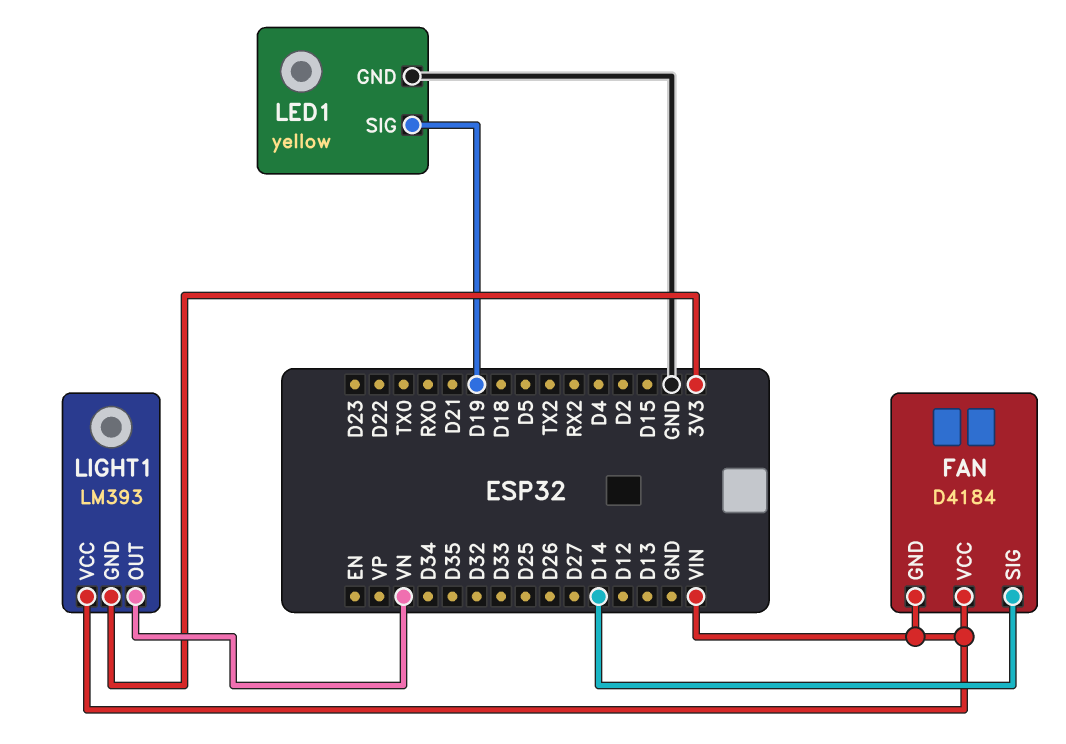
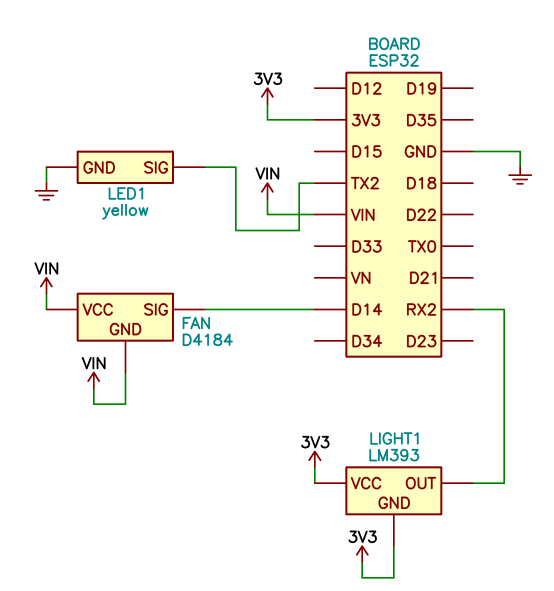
LED1 pin SIG: D19 -> TX2
LIGHT1 pin OUT: VN -> RX2
LIGHT1 pin VCC: VIN -> 3V3

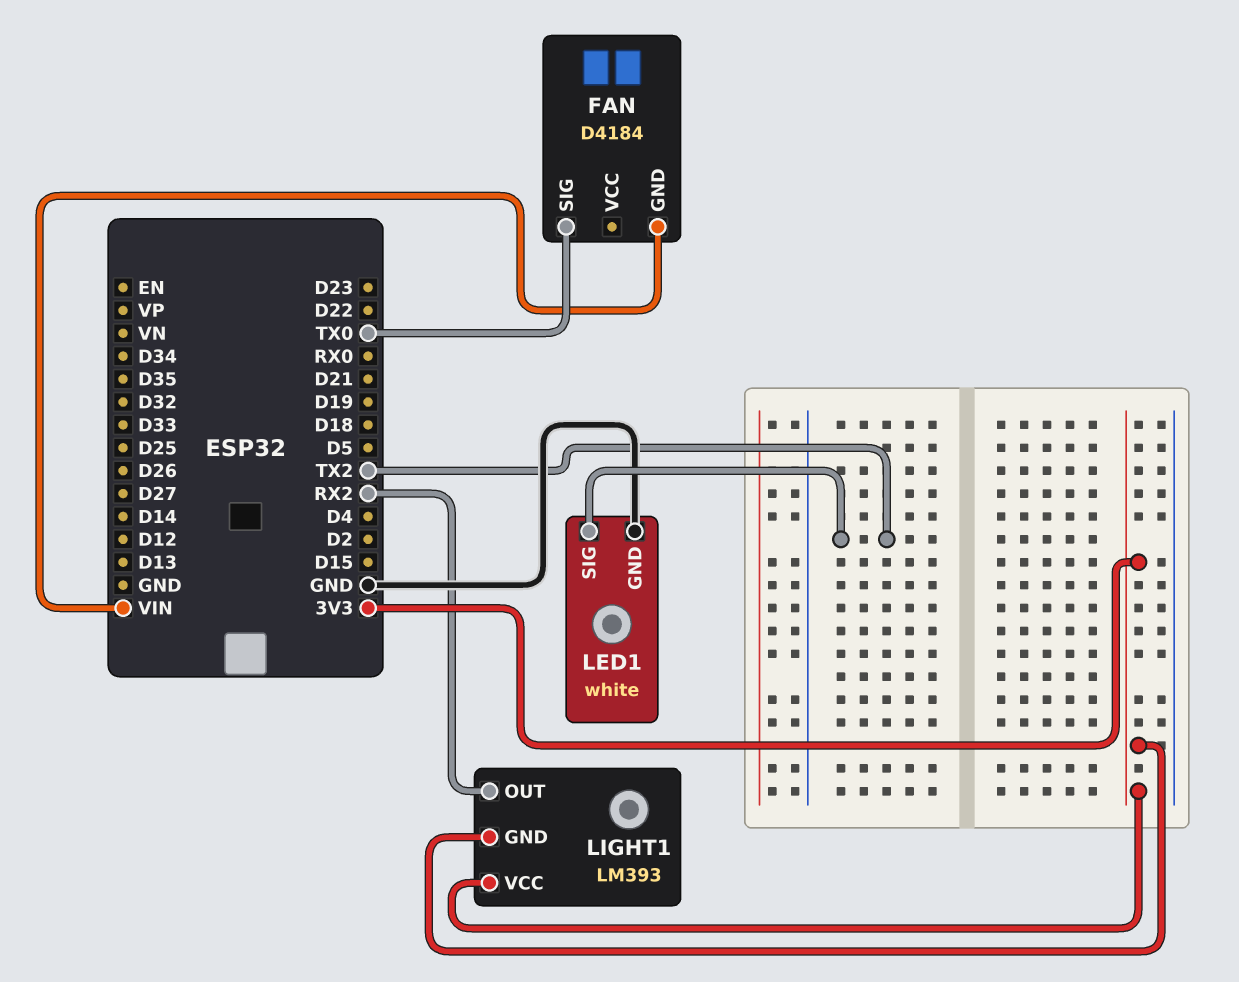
FAN pin SIG: D14 -> TX0
FAN pin VCC: VIN -> none
LED1: yellow -> white

